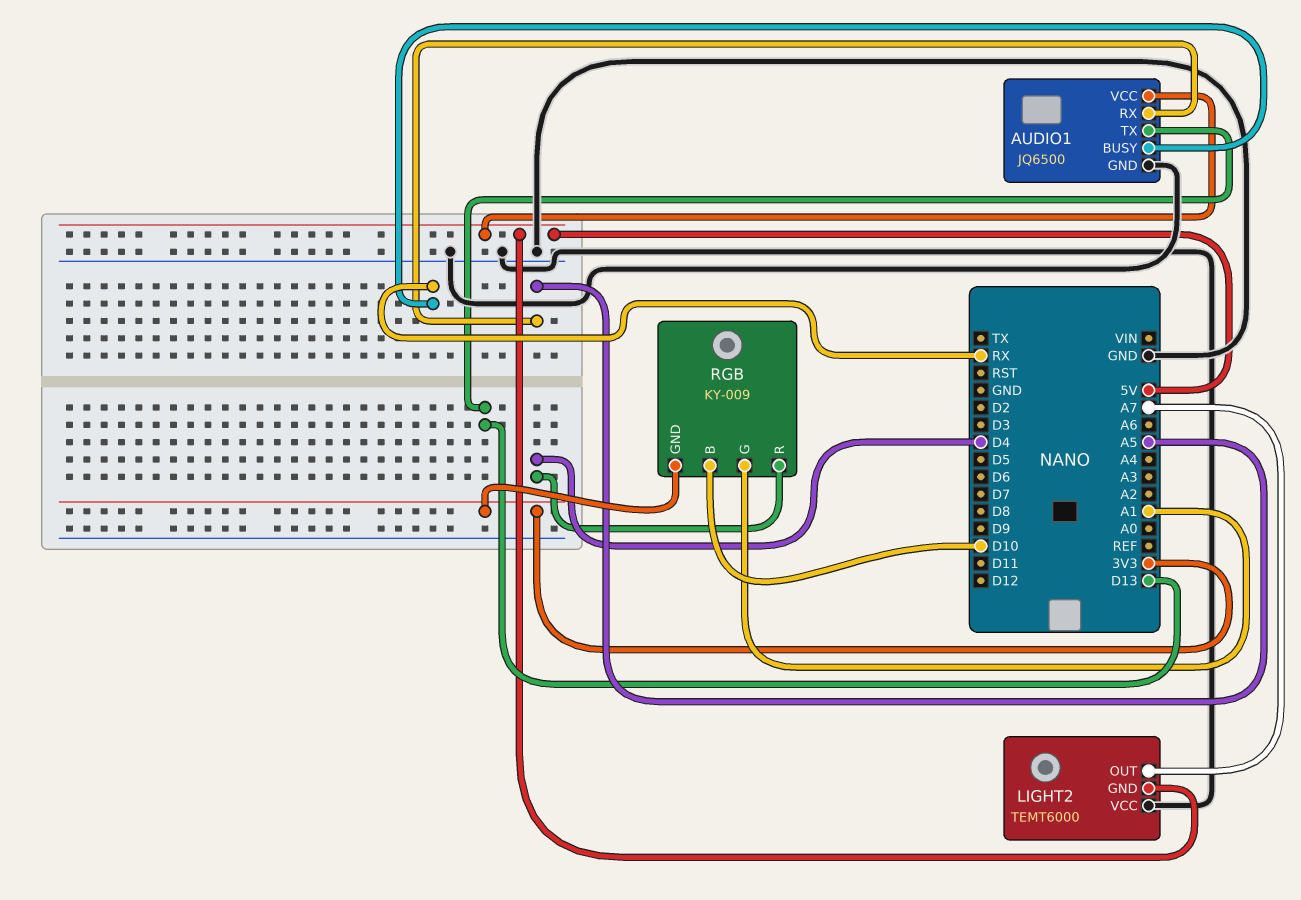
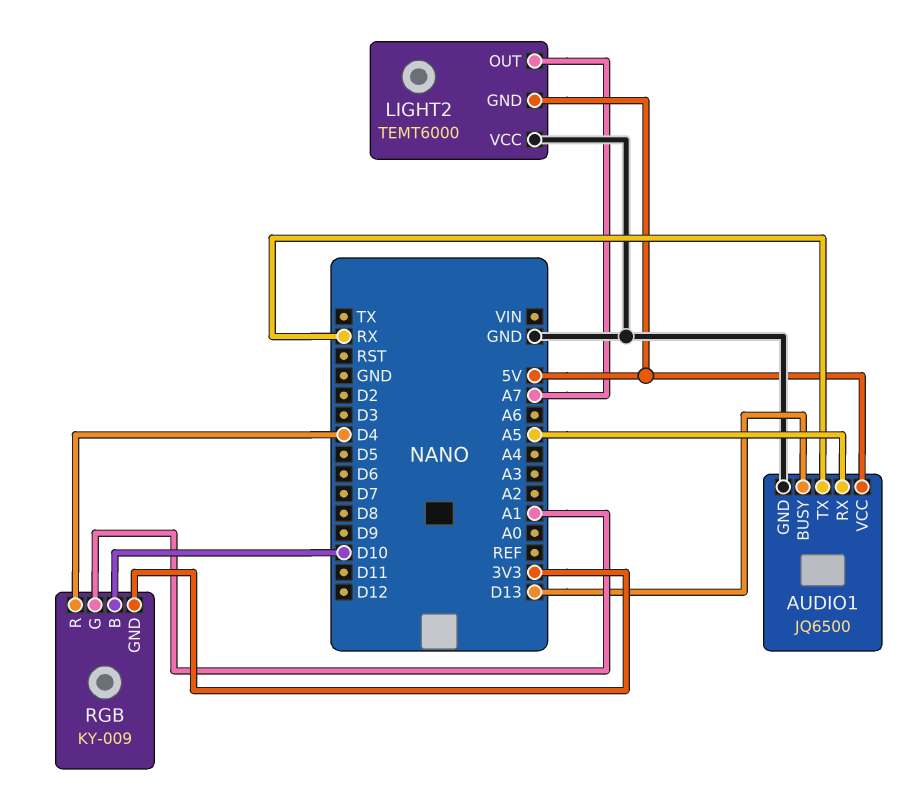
AUDIO1 pin BUSY: RX -> D13
AUDIO1 pin TX: D13 -> RX

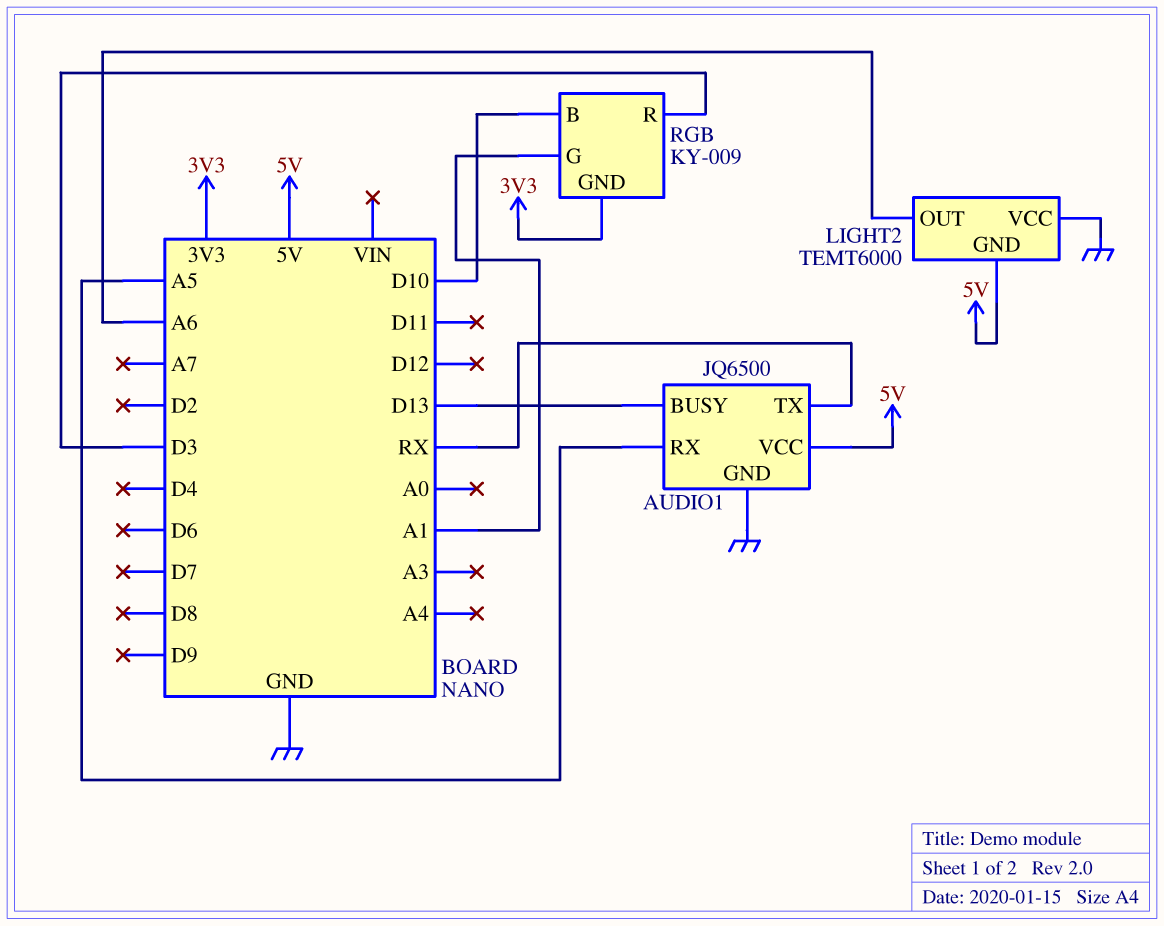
LIGHT2 pin OUT: A7 -> A6
RGB pin R: D4 -> D3

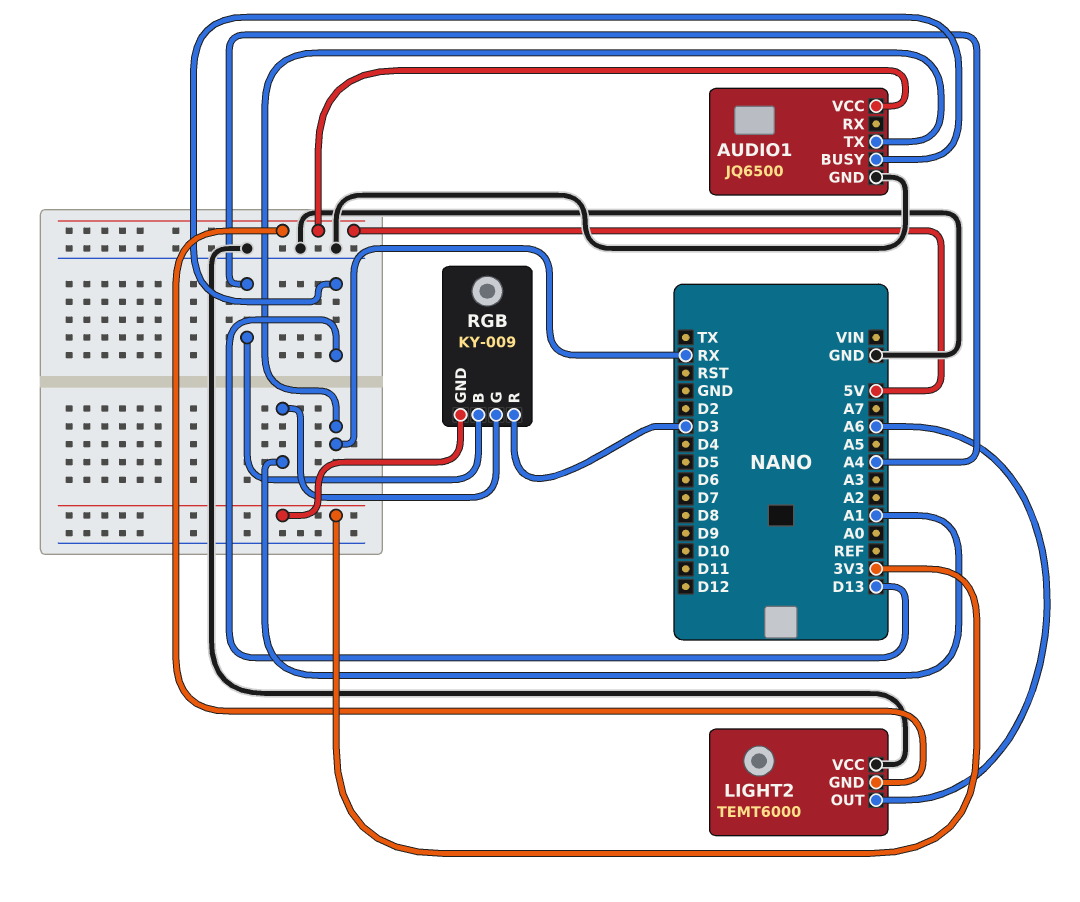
AUDIO1 pin RX: A5 -> none
RGB pin B: D10 -> A4

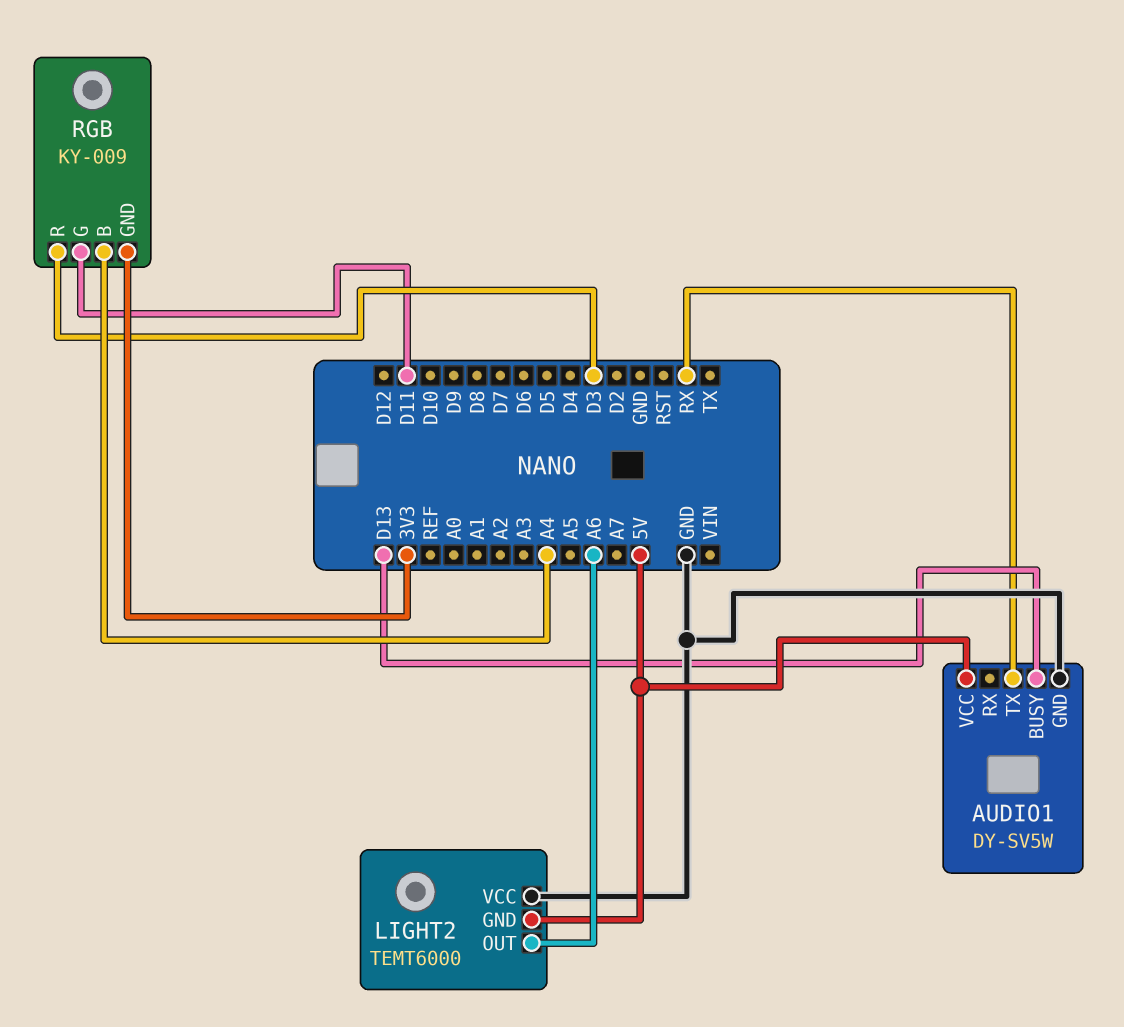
AUDIO1: JQ6500 -> DY-SV5W
RGB pin G: A1 -> D11

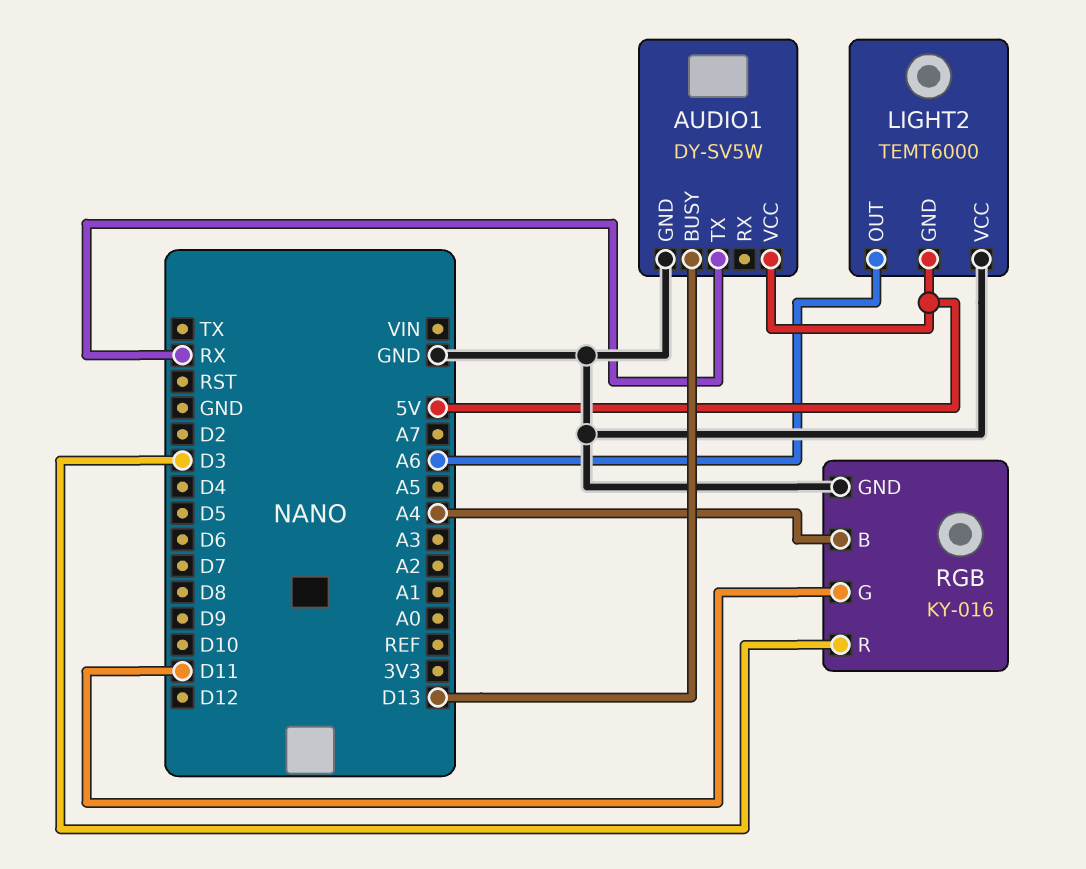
RGB: KY-009 -> KY-016
RGB pin GND: 3V3 -> GND

